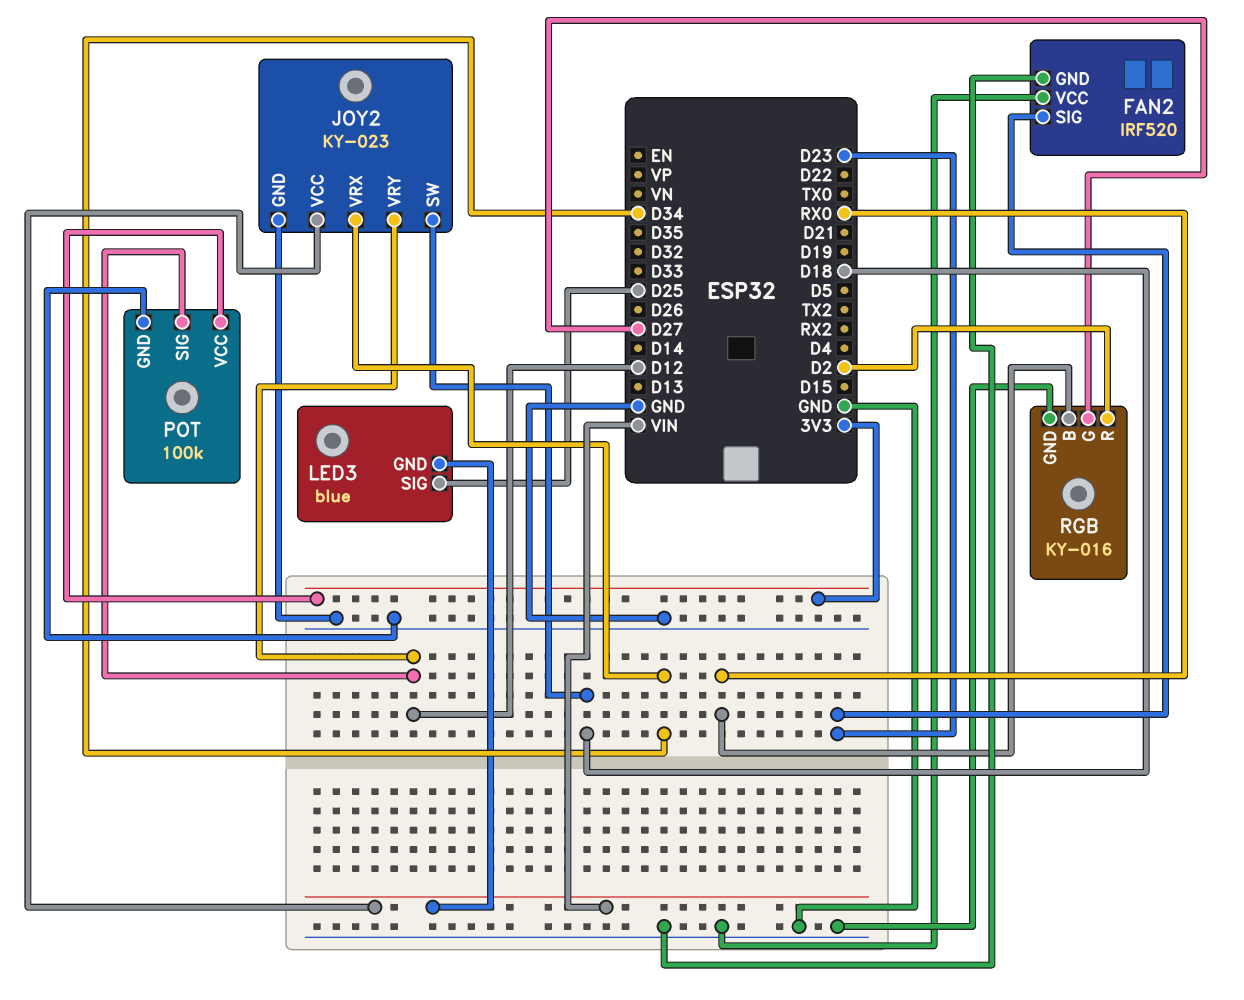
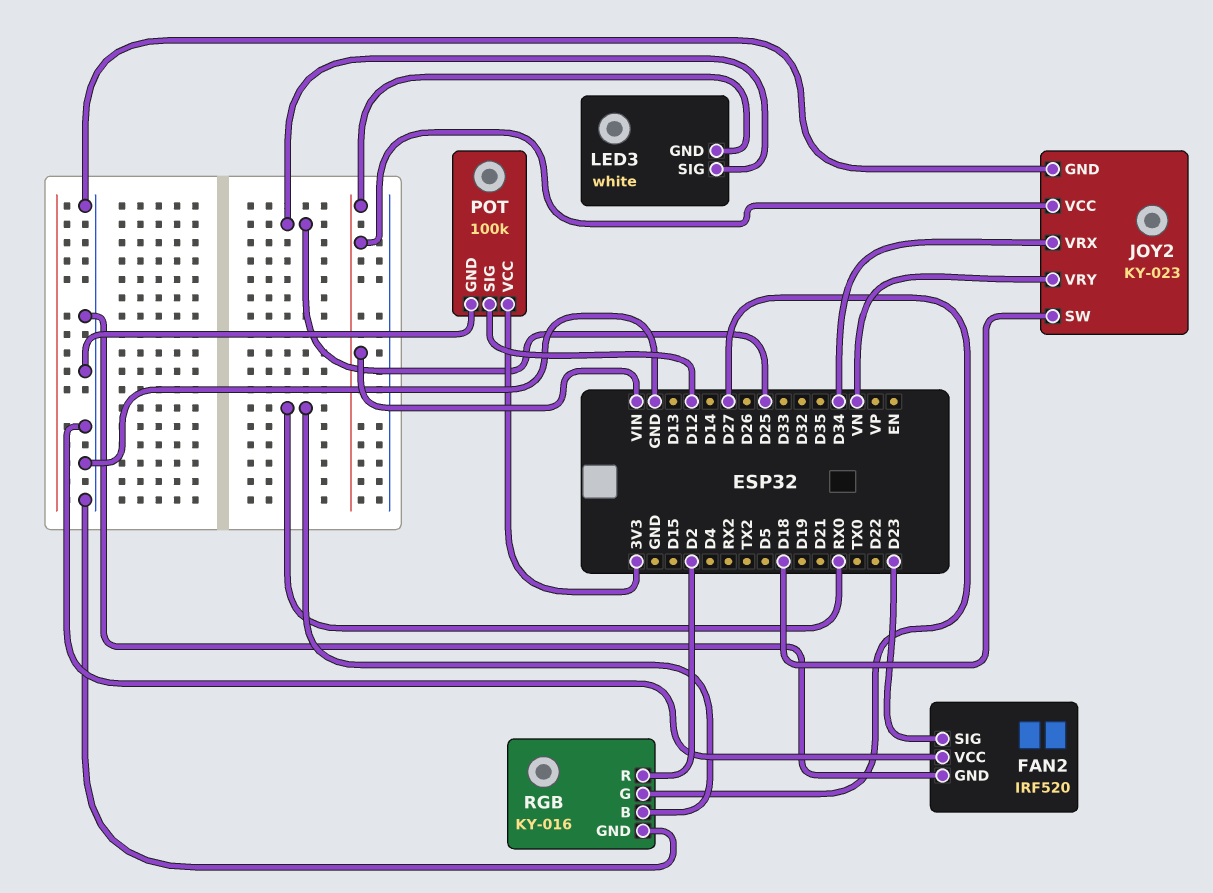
JOY2 pin VRY: D12 -> VN
LED3: blue -> white

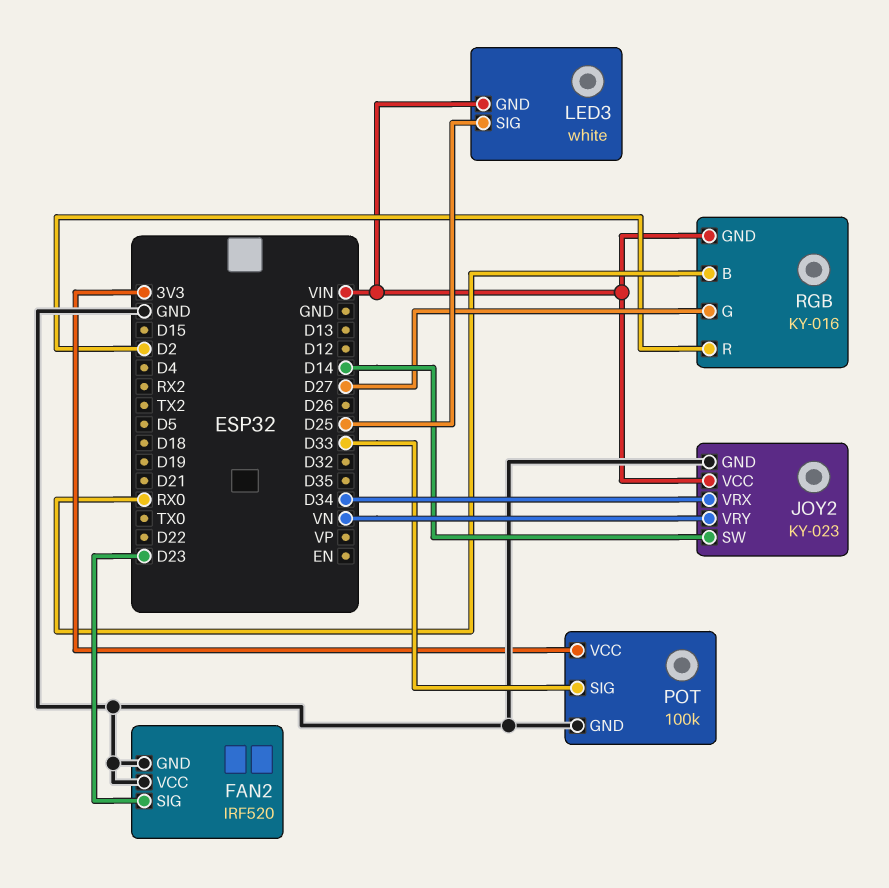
JOY2 pin SW: D18 -> D14
POT pin SIG: D12 -> D33
RGB pin GND: GND -> VIN

